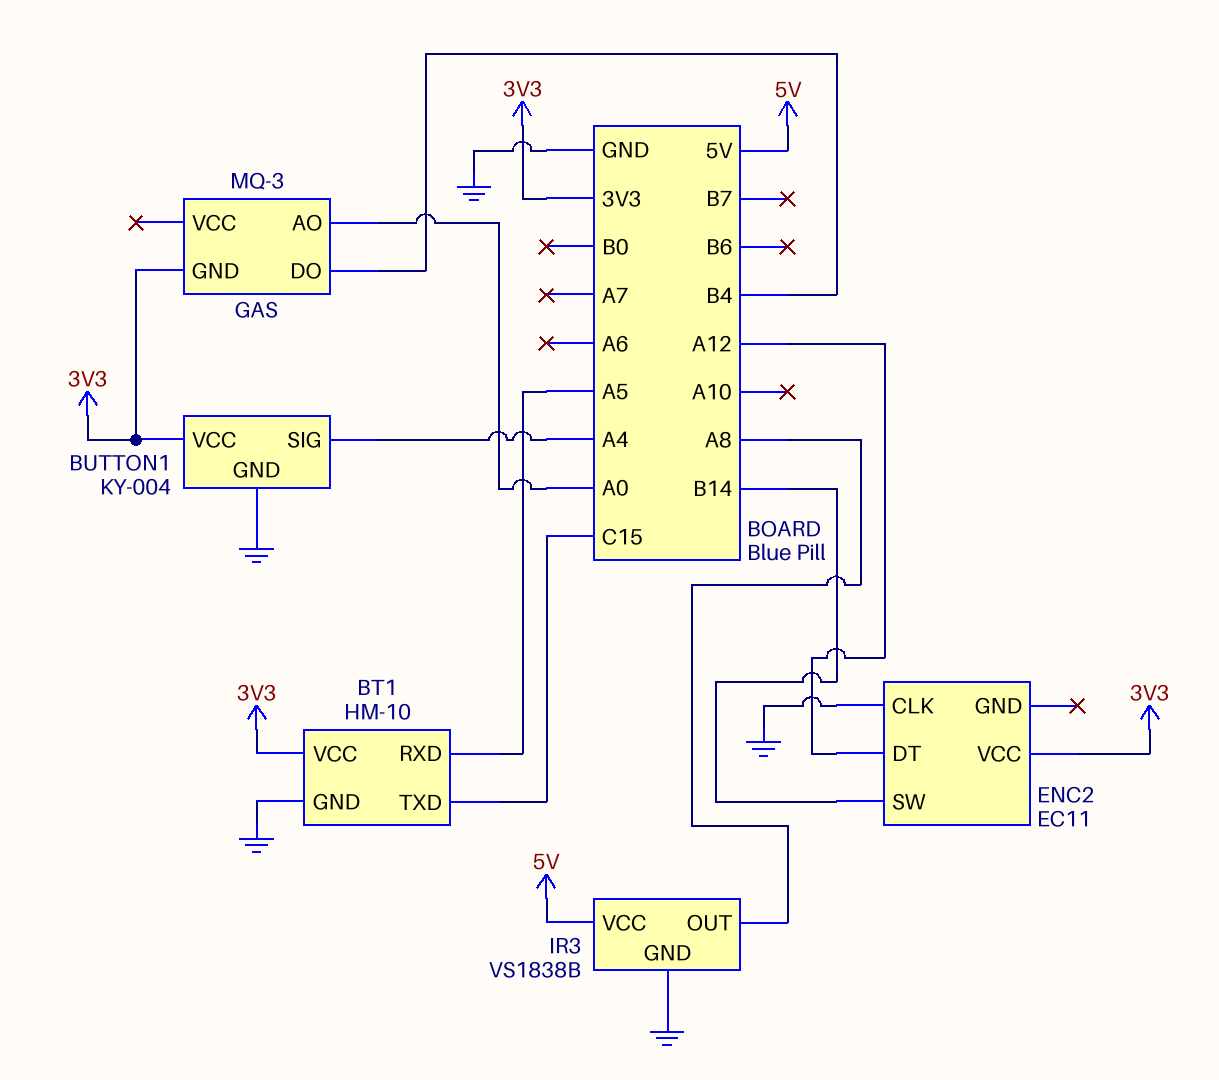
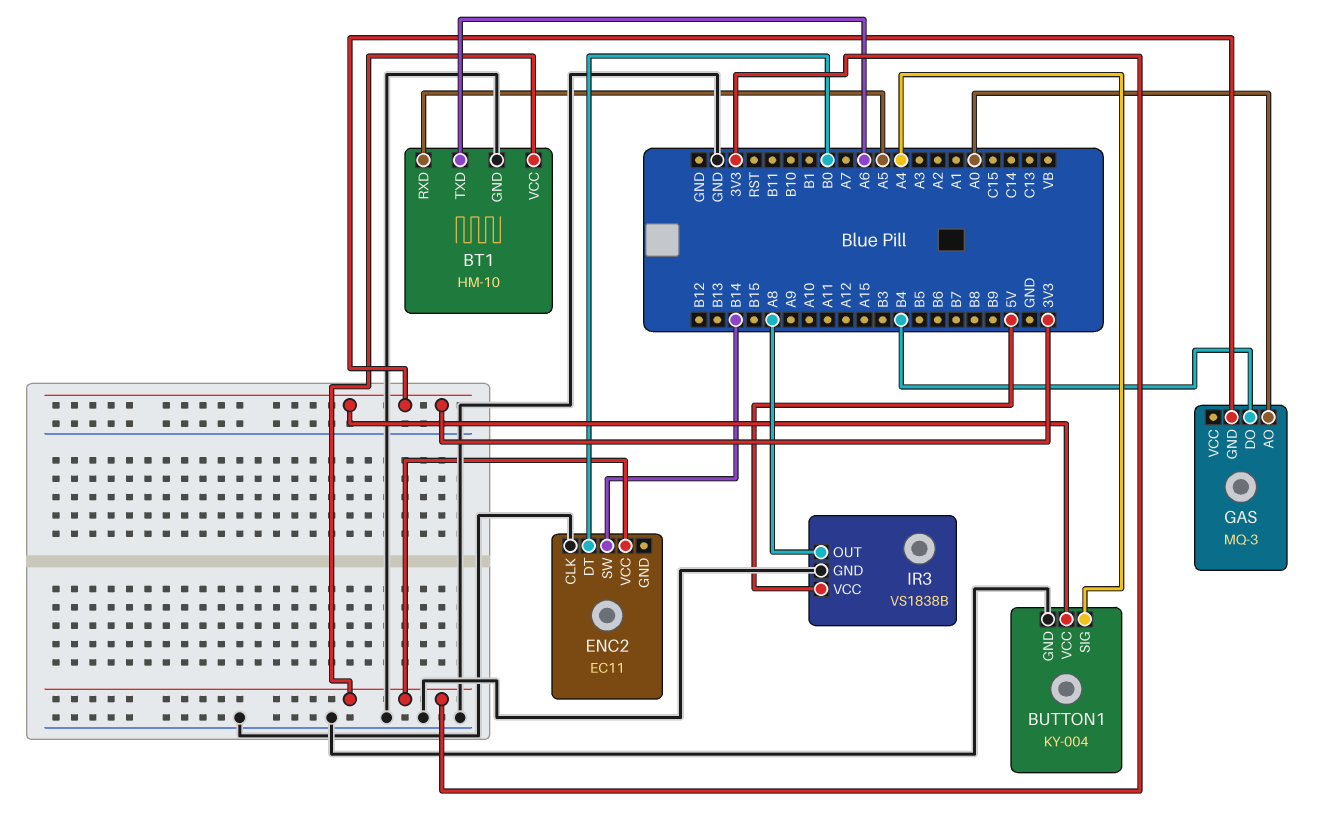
BT1 pin TXD: C15 -> A6
ENC2 pin DT: A12 -> B0

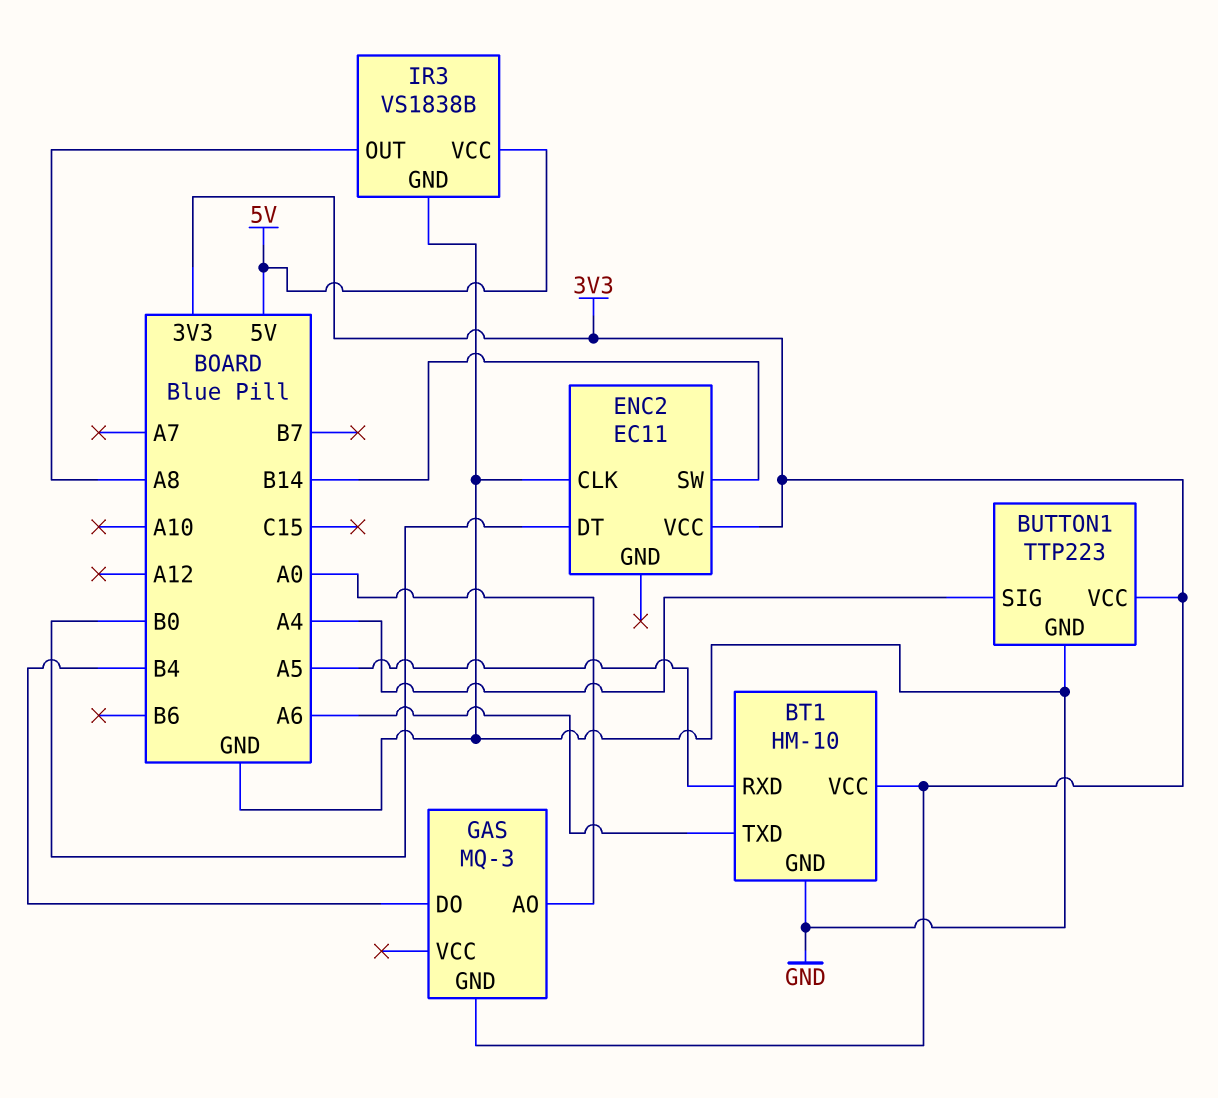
BUTTON1: KY-004 -> TTP223

